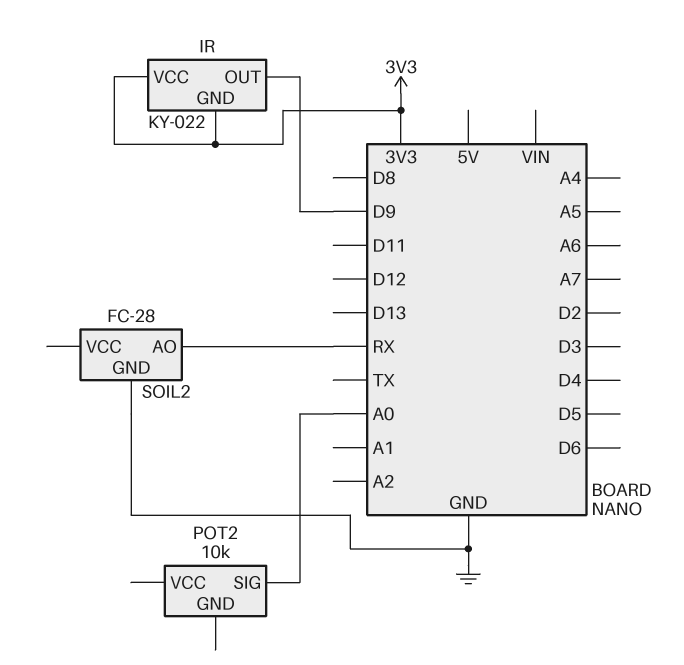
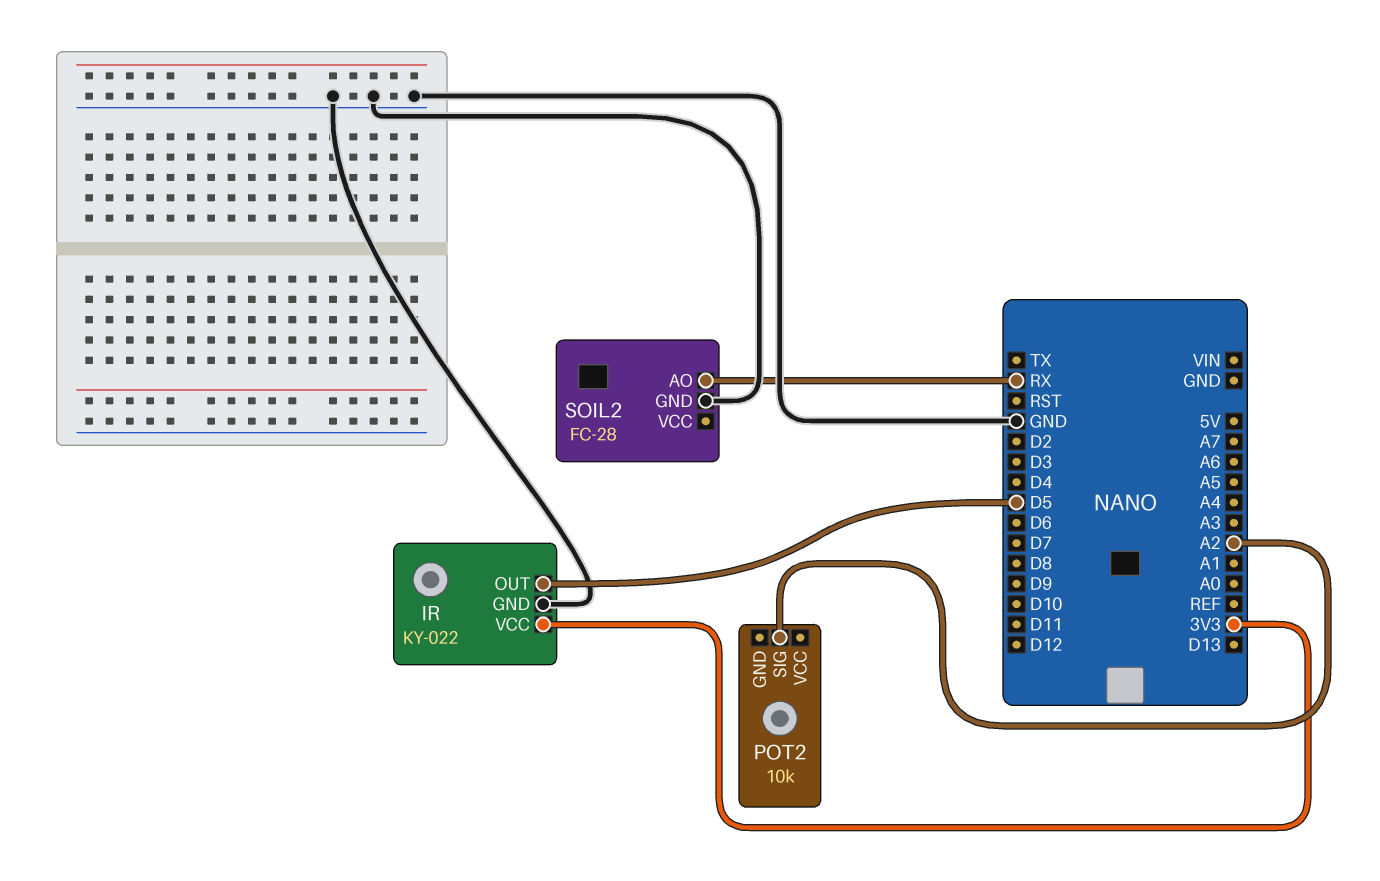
IR pin GND: 3V3 -> GND
IR pin OUT: D9 -> D5
POT2 pin SIG: A0 -> A2

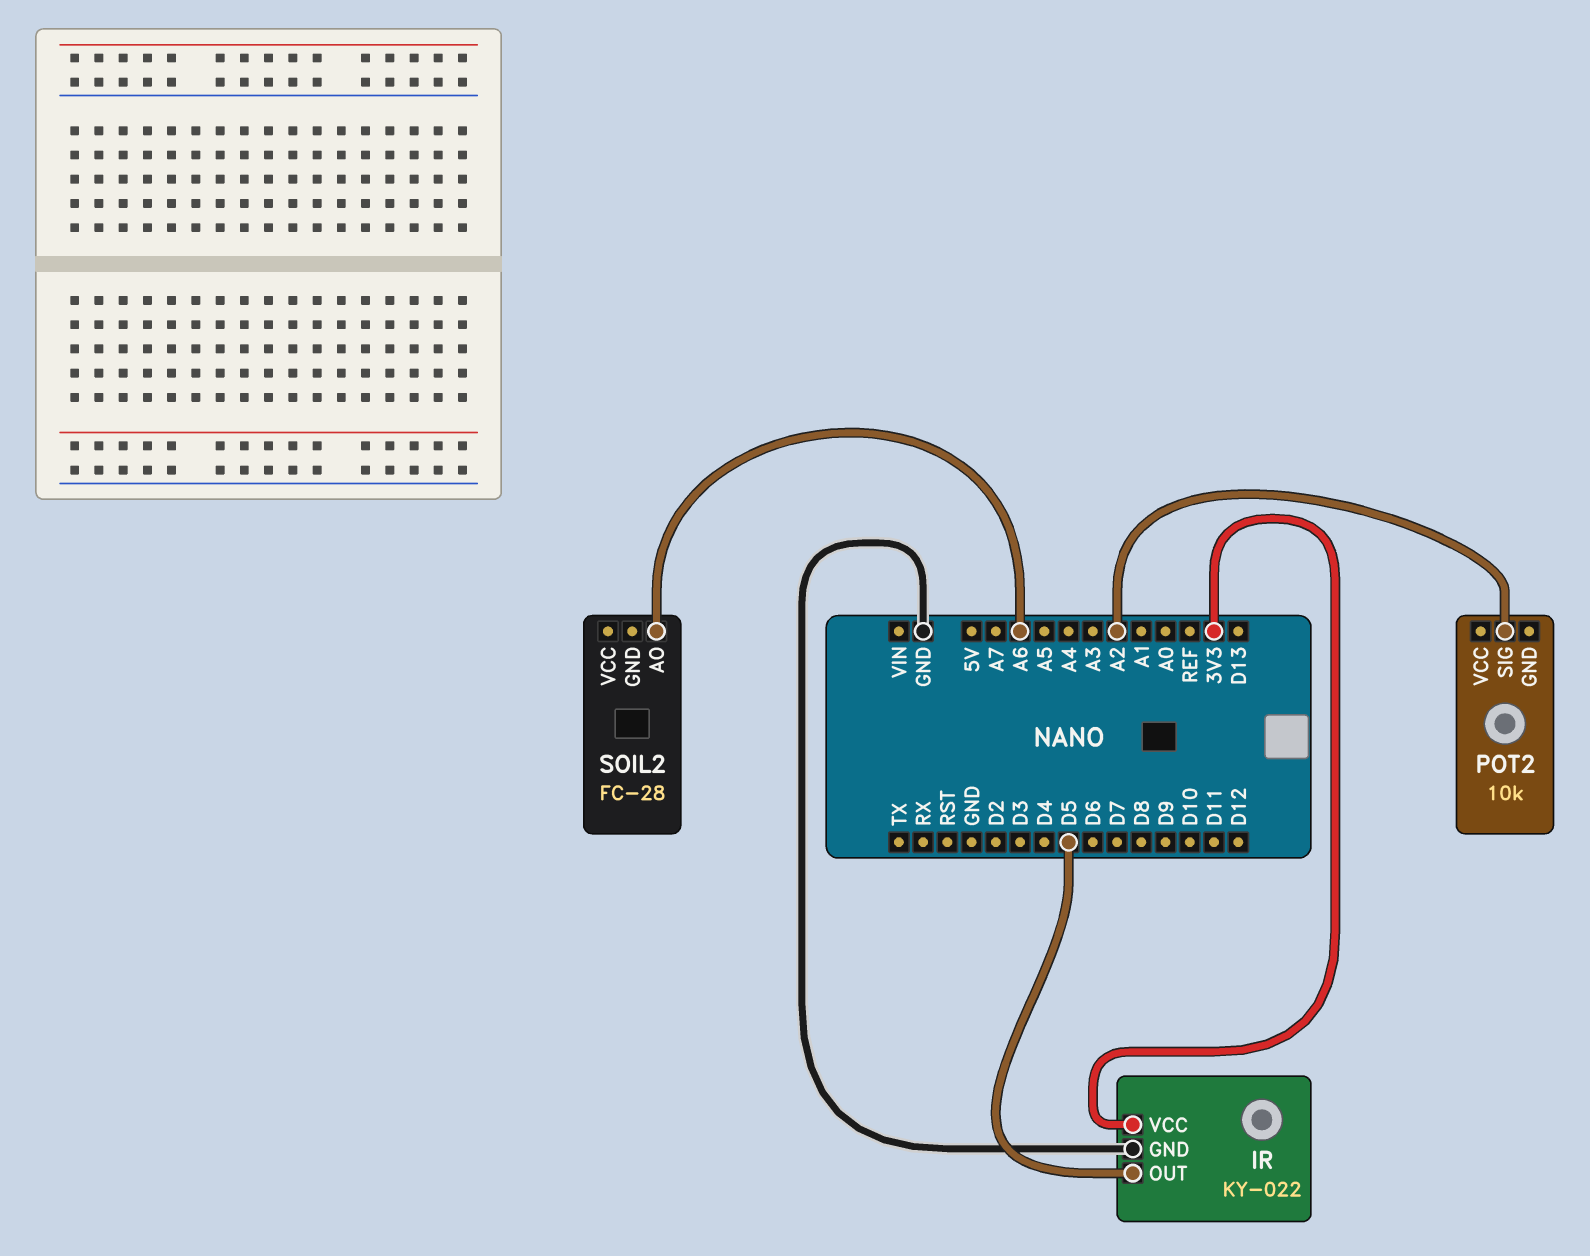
SOIL2 pin AO: RX -> A6
SOIL2 pin GND: GND -> none

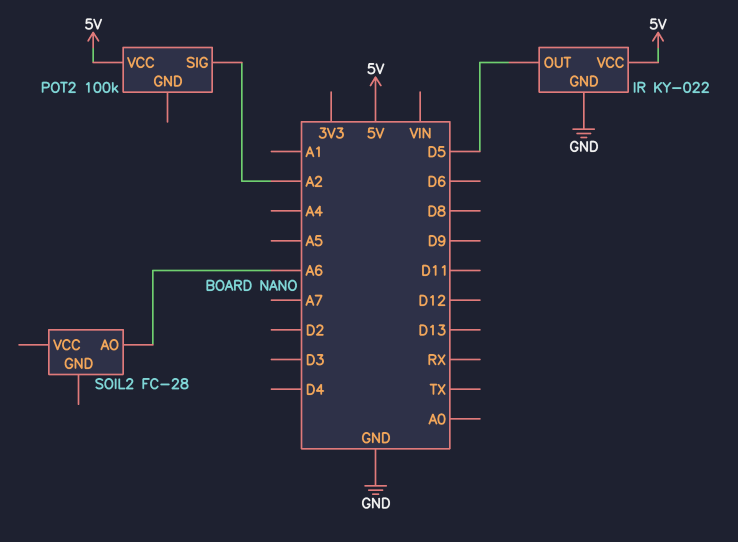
IR pin VCC: 3V3 -> 5V
POT2: 10k -> 100k
POT2 pin VCC: none -> 5V

